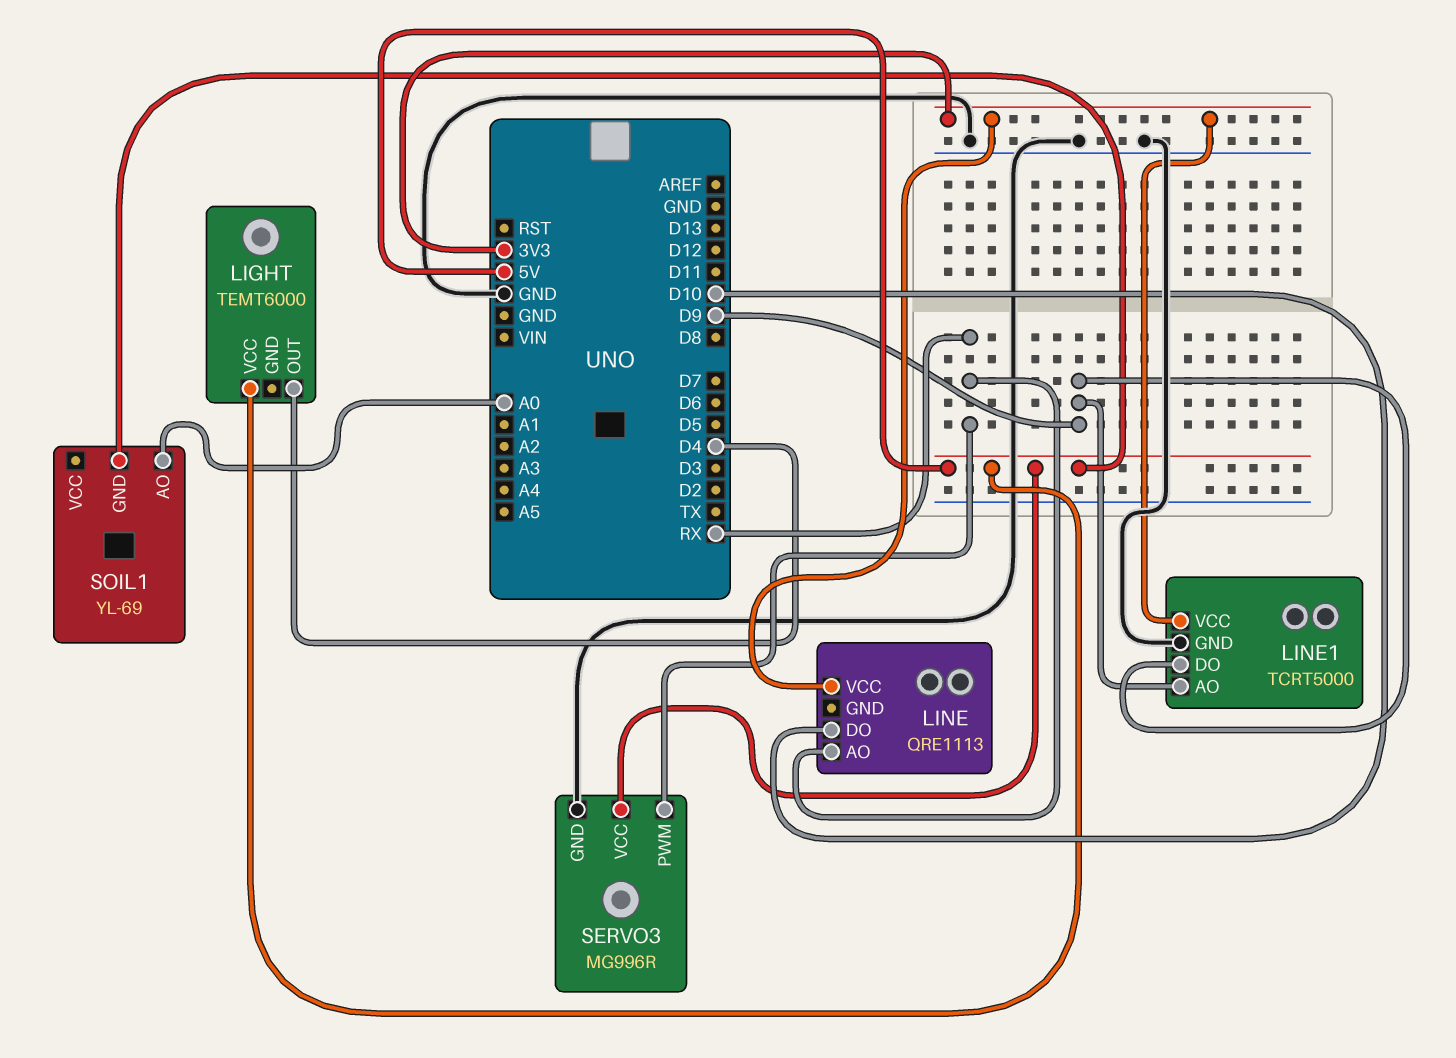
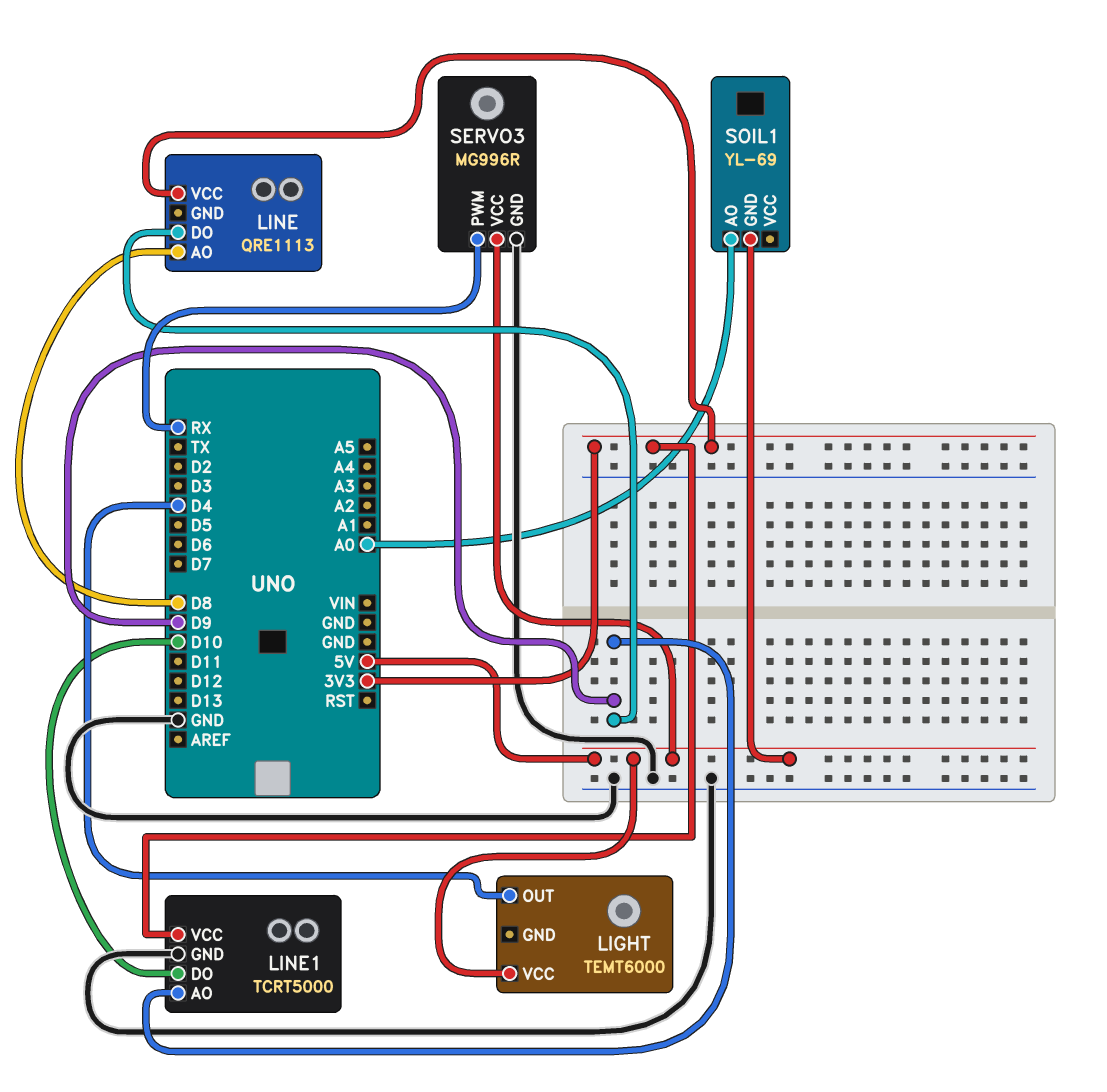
LINE pin AO: RX -> D8
LINE pin DO: D10 -> D9
LINE1 pin DO: D9 -> D10

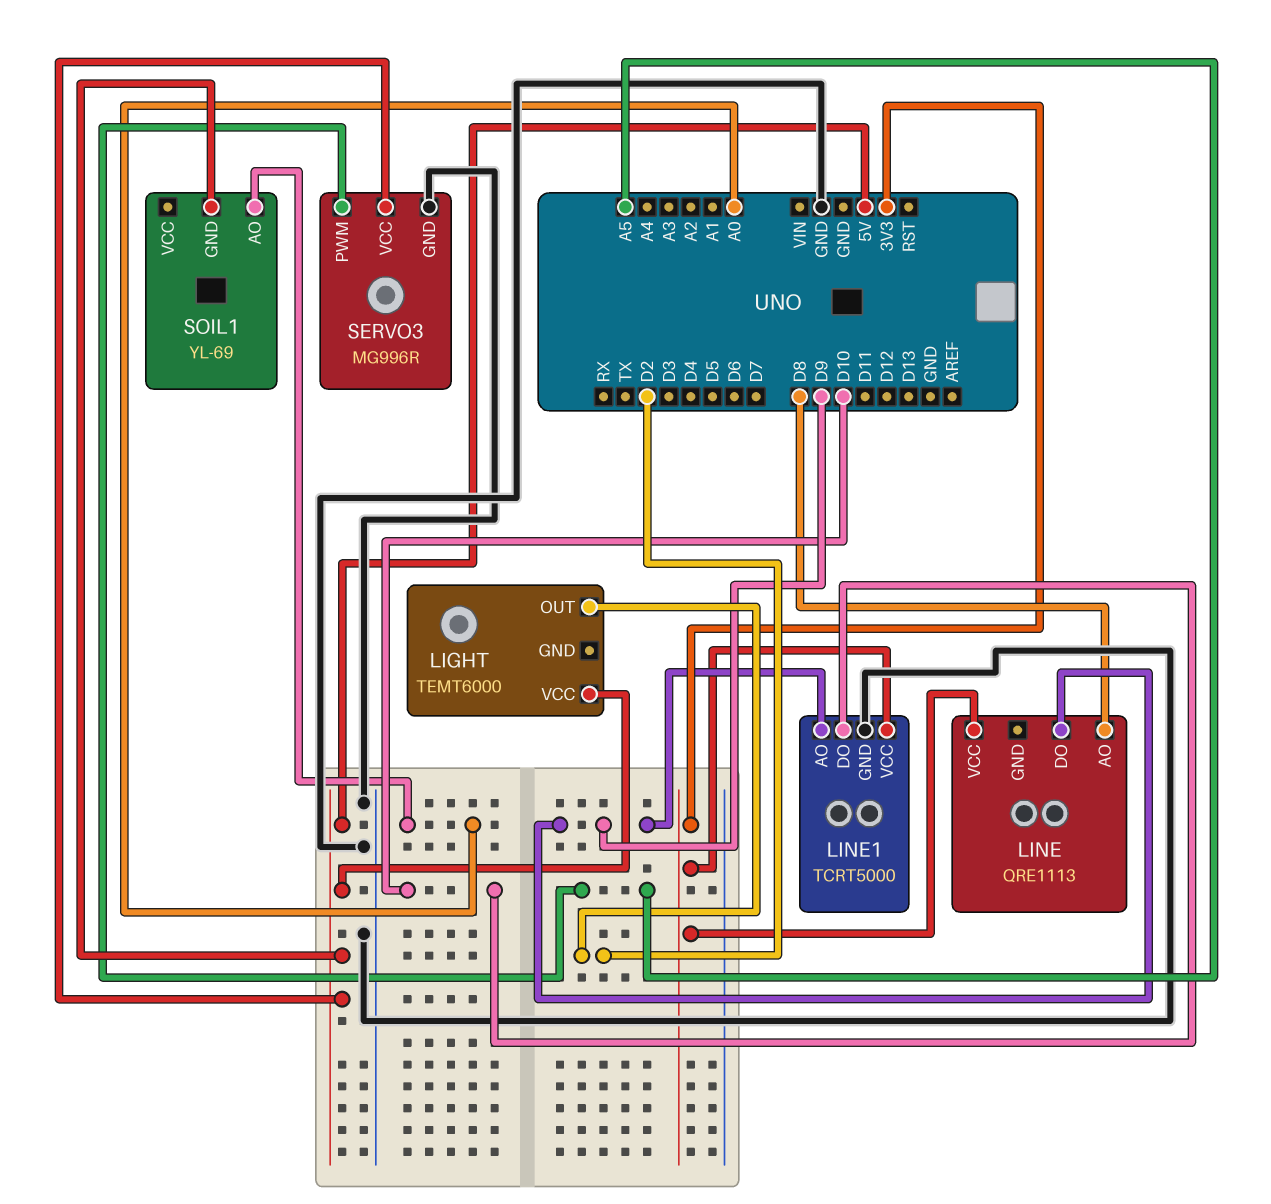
LIGHT pin OUT: D4 -> D2
SERVO3 pin PWM: RX -> A5

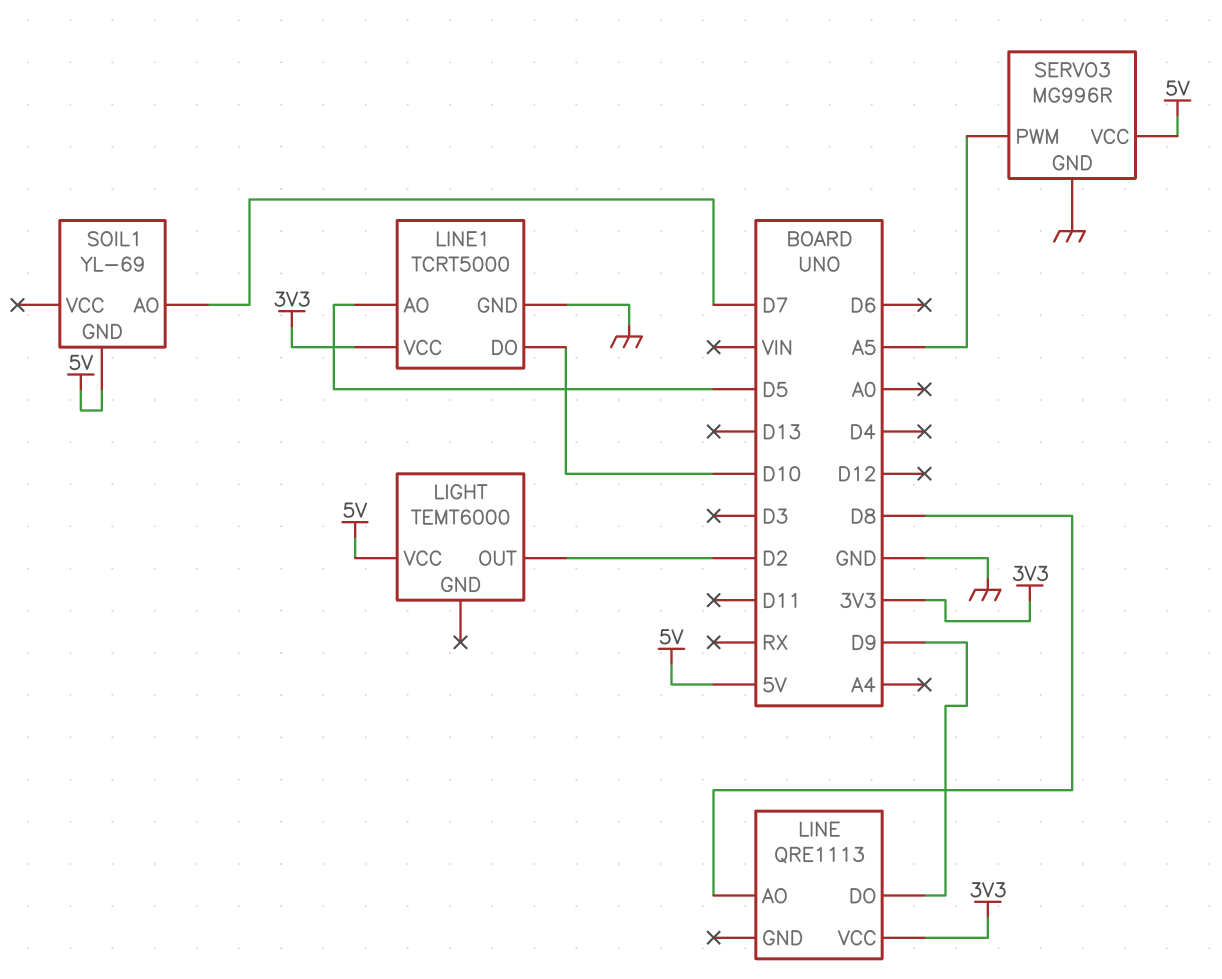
LINE1 pin AO: D9 -> D5
SOIL1 pin AO: A0 -> D7

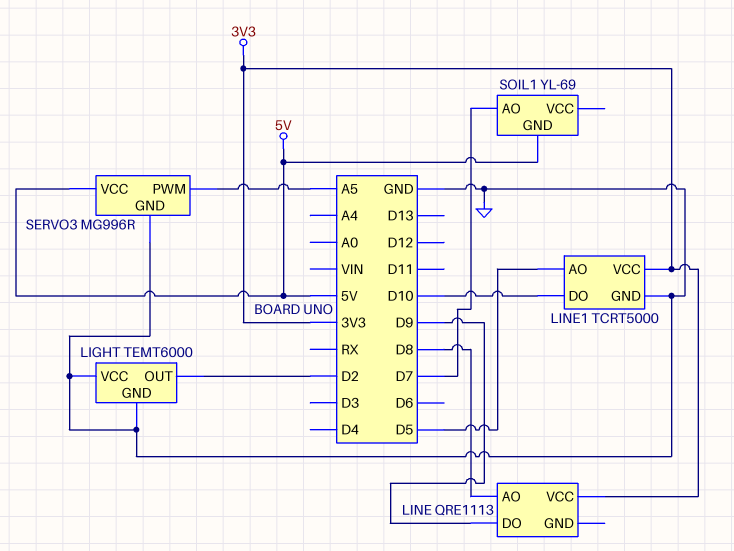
LIGHT pin GND: none -> GND
LIGHT pin VCC: 5V -> GND

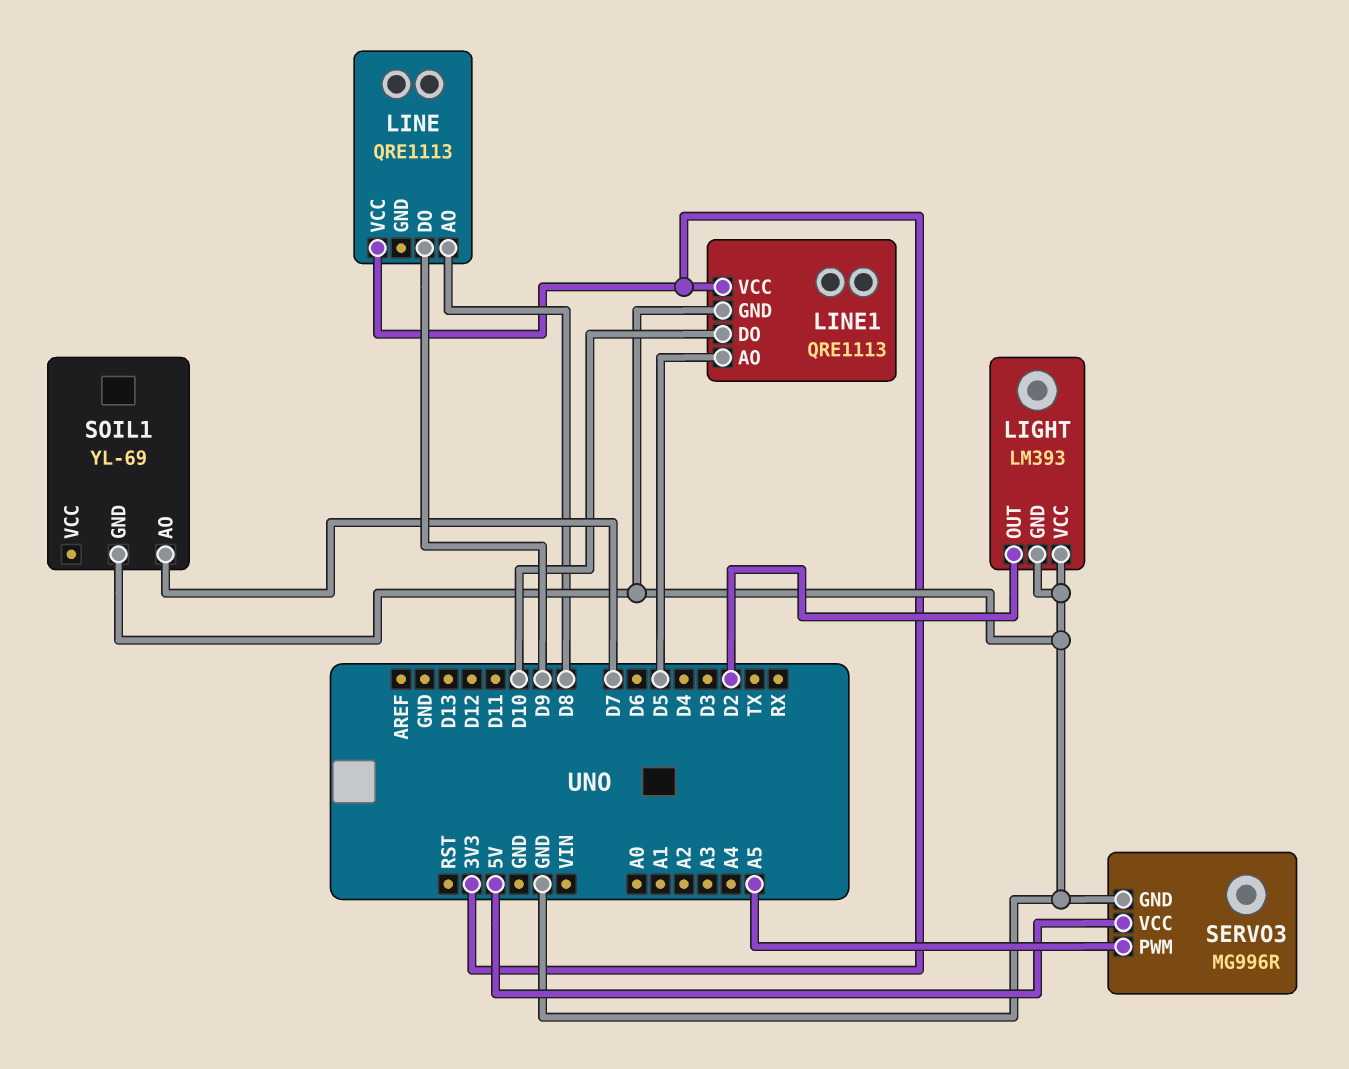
LIGHT: TEMT6000 -> LM393
LINE1: TCRT5000 -> QRE1113
SOIL1 pin GND: 5V -> GND

